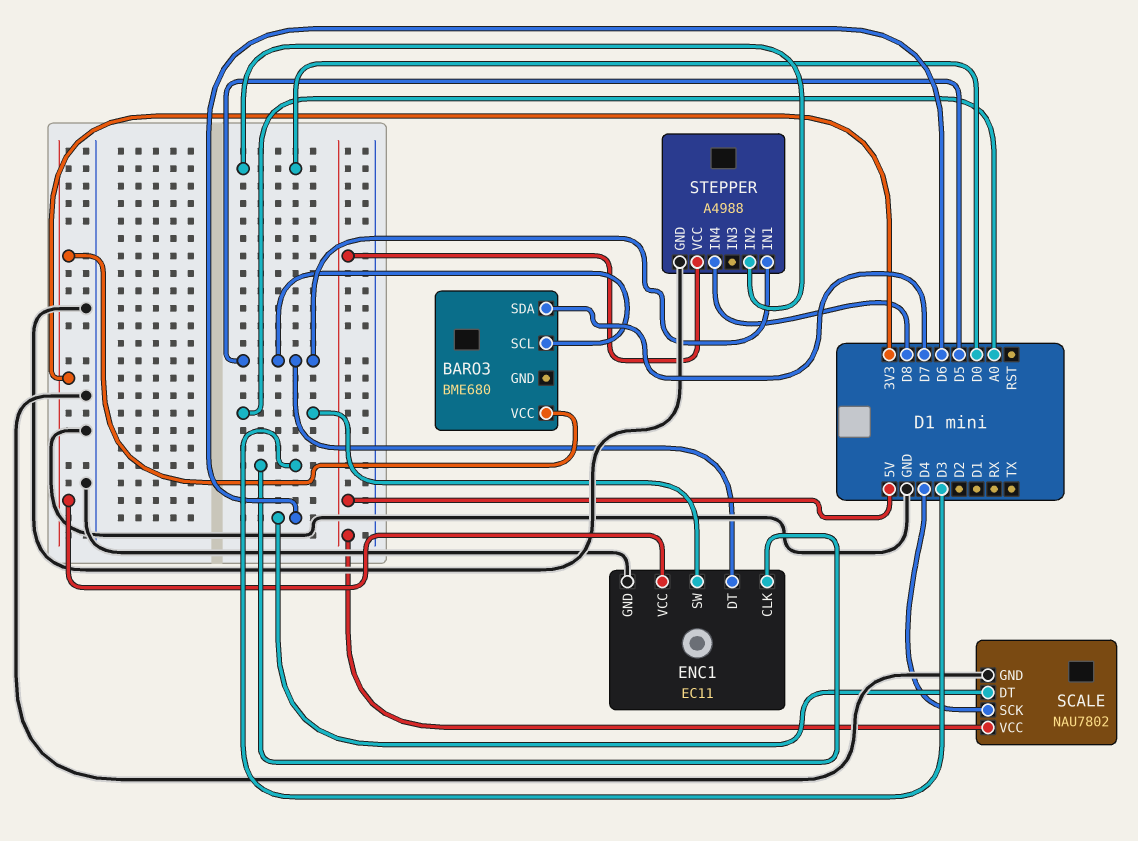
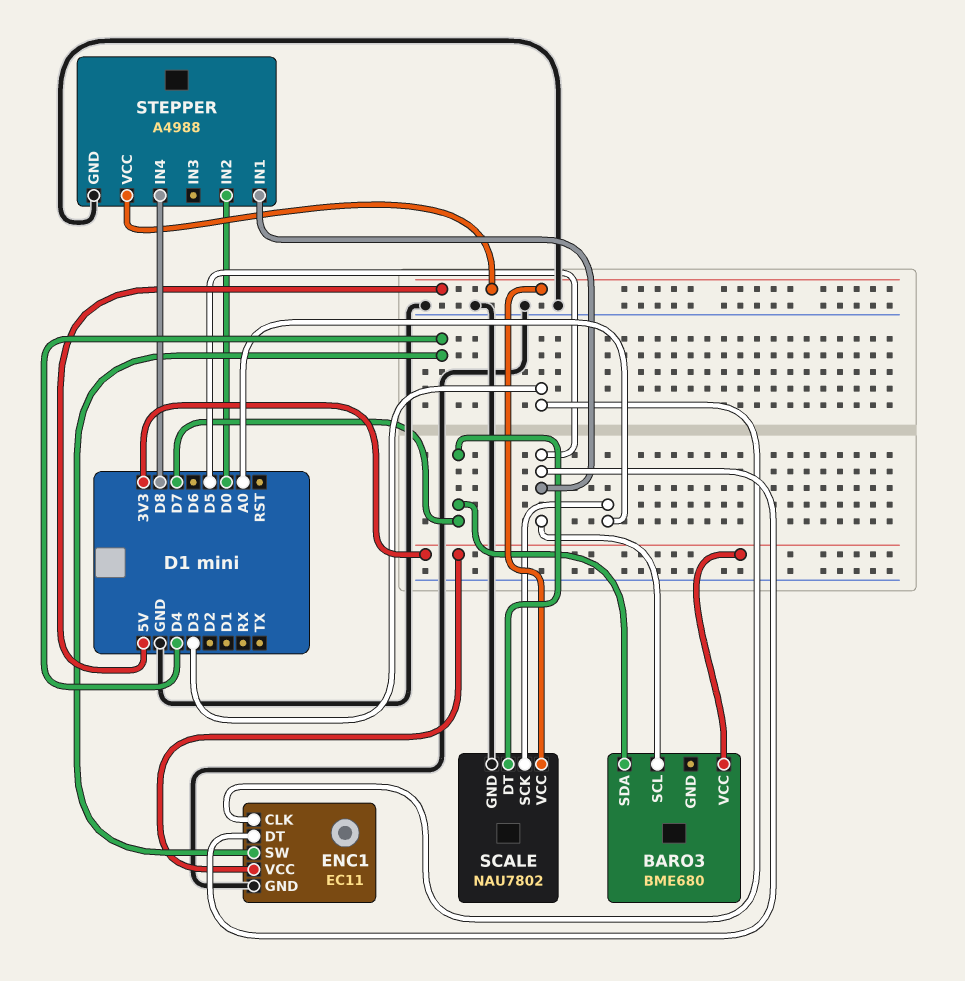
ENC1 pin SW: A0 -> D4
SCALE pin DT: D6 -> D7
SCALE pin SCK: D4 -> A0

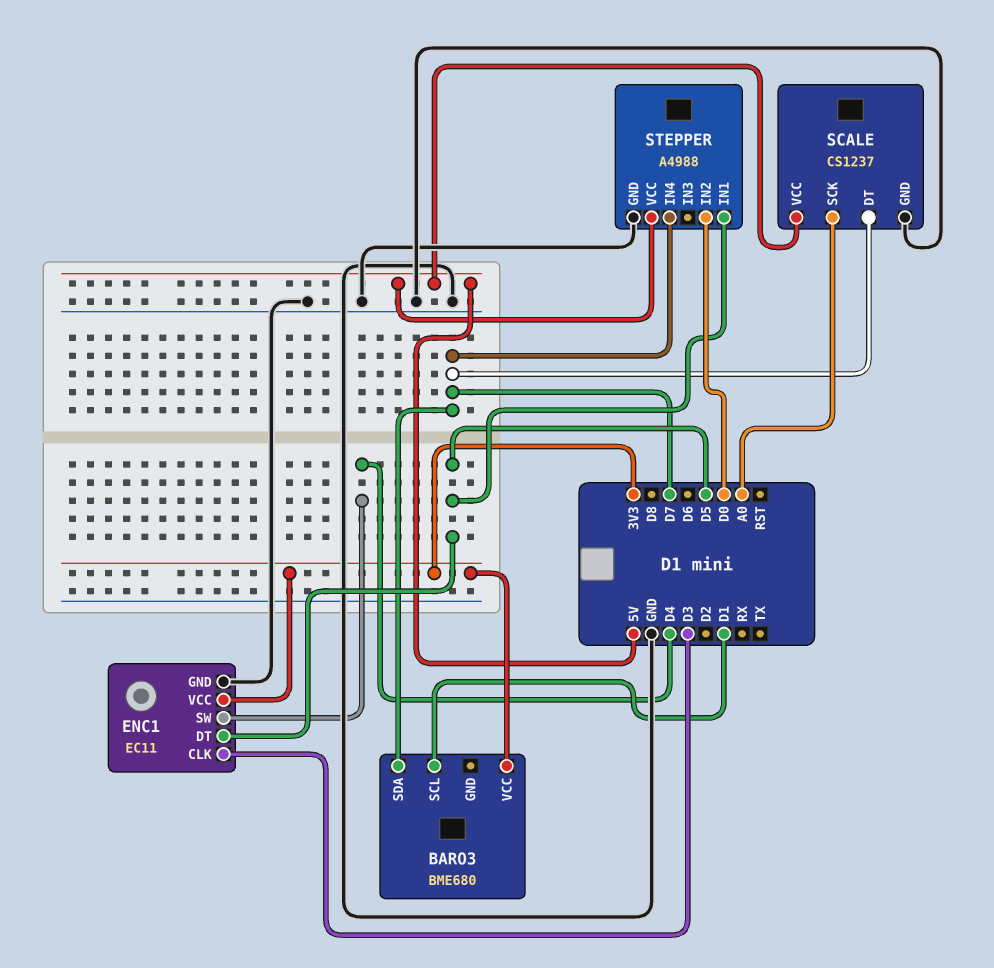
BARO3 pin SCL: D5 -> D1
SCALE: NAU7802 -> CS1237
STEPPER pin IN4: D8 -> D7

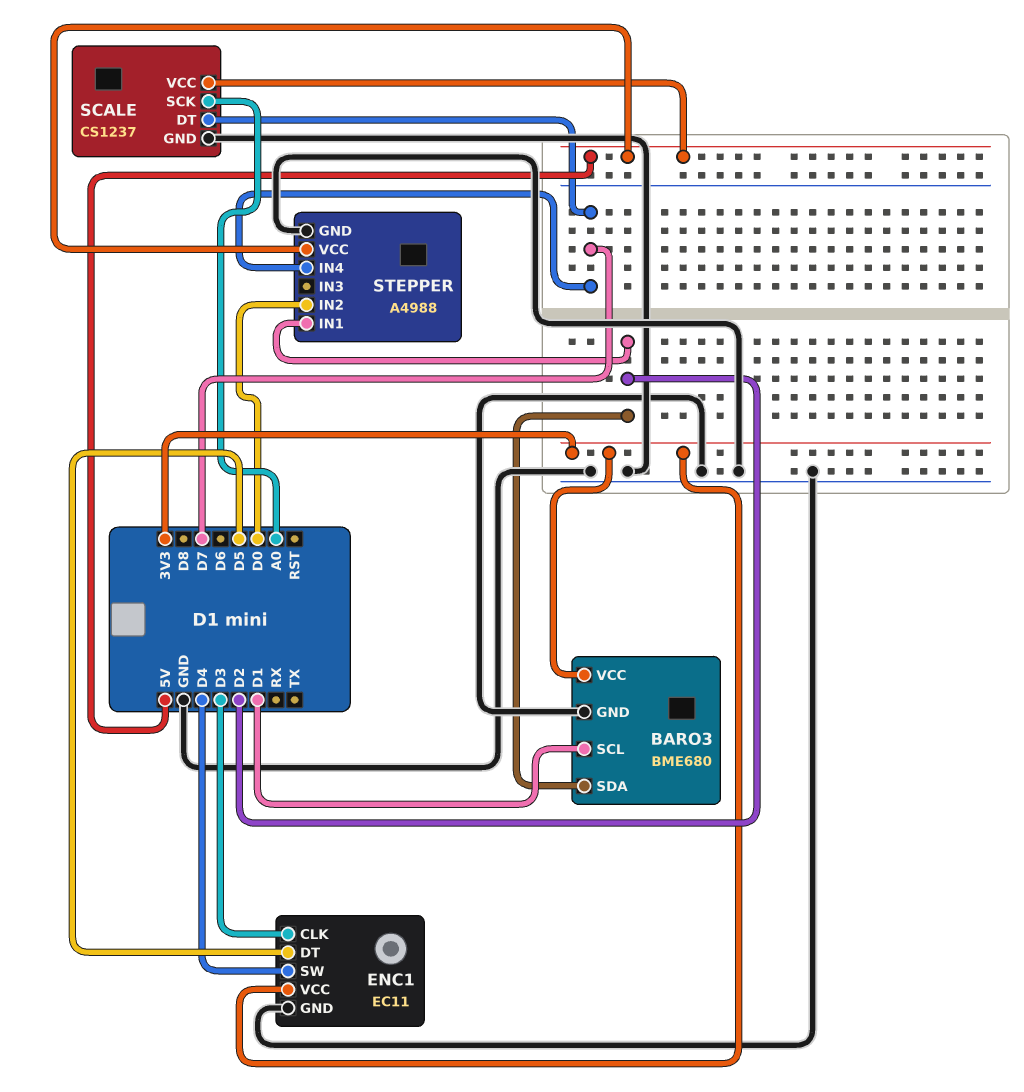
BARO3 pin GND: none -> GND
BARO3 pin SDA: D7 -> D2
STEPPER pin IN1: D5 -> D2

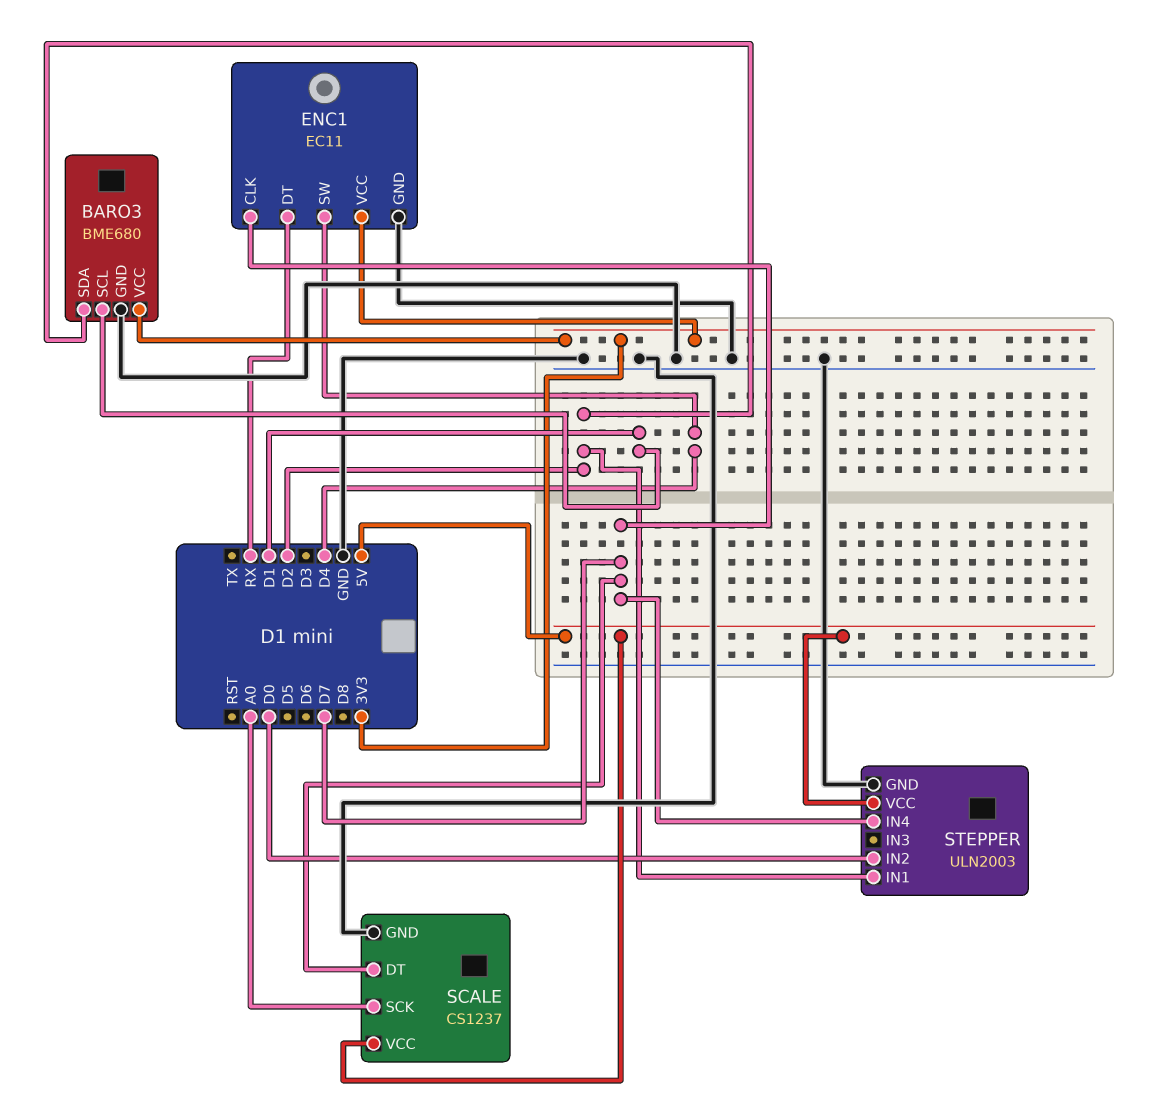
ENC1 pin CLK: D3 -> D7
ENC1 pin DT: D5 -> RX
STEPPER: A4988 -> ULN2003

